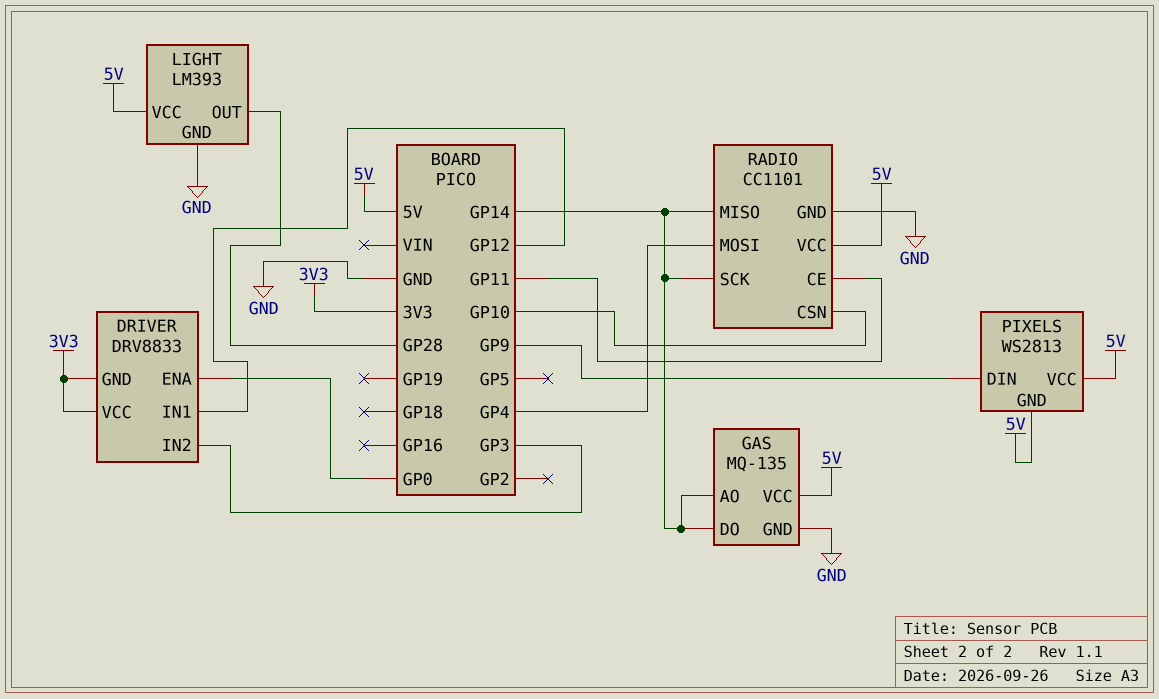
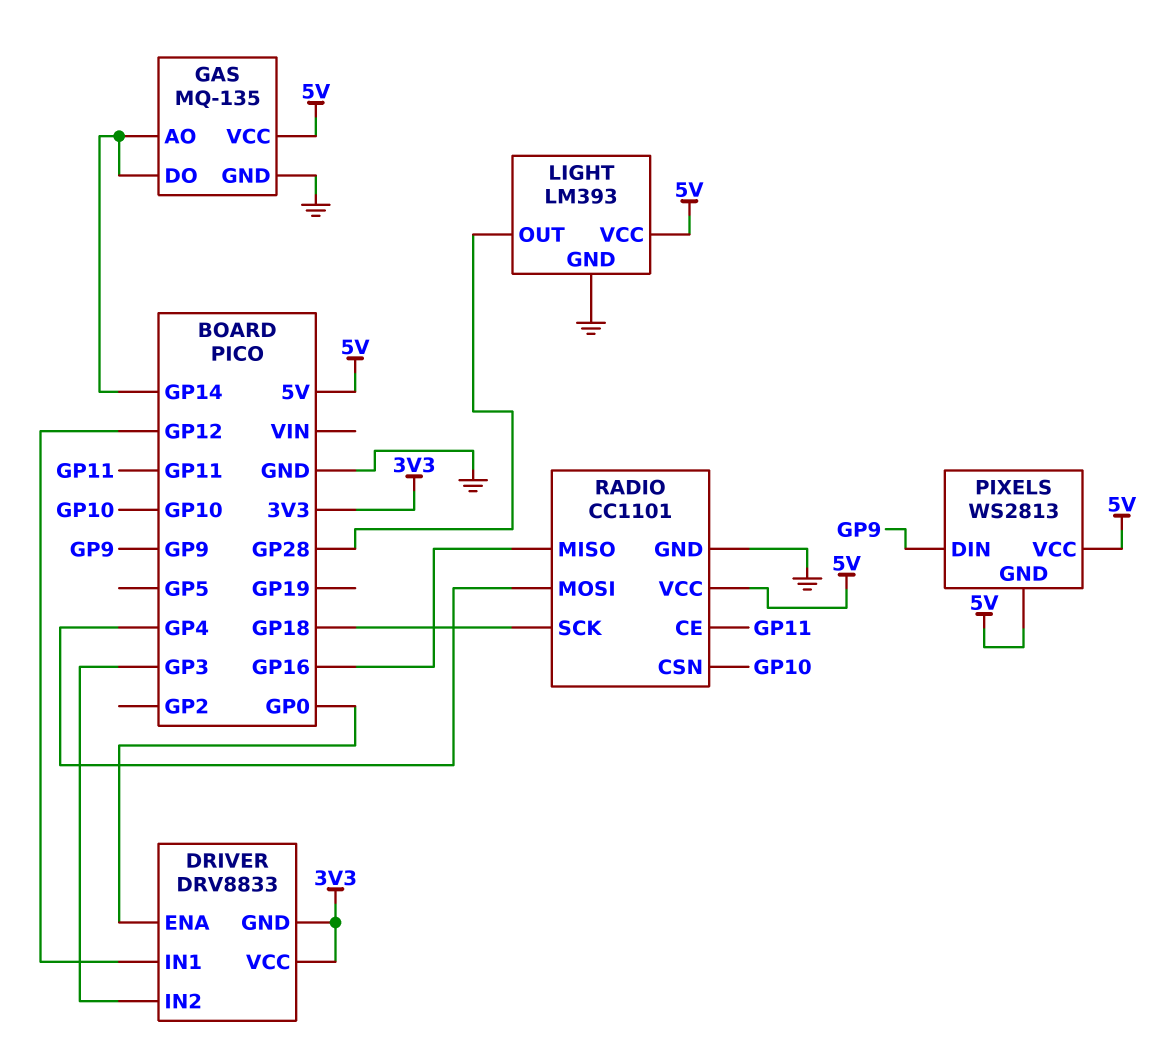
RADIO pin MISO: GP14 -> GP16
RADIO pin SCK: GP14 -> GP18

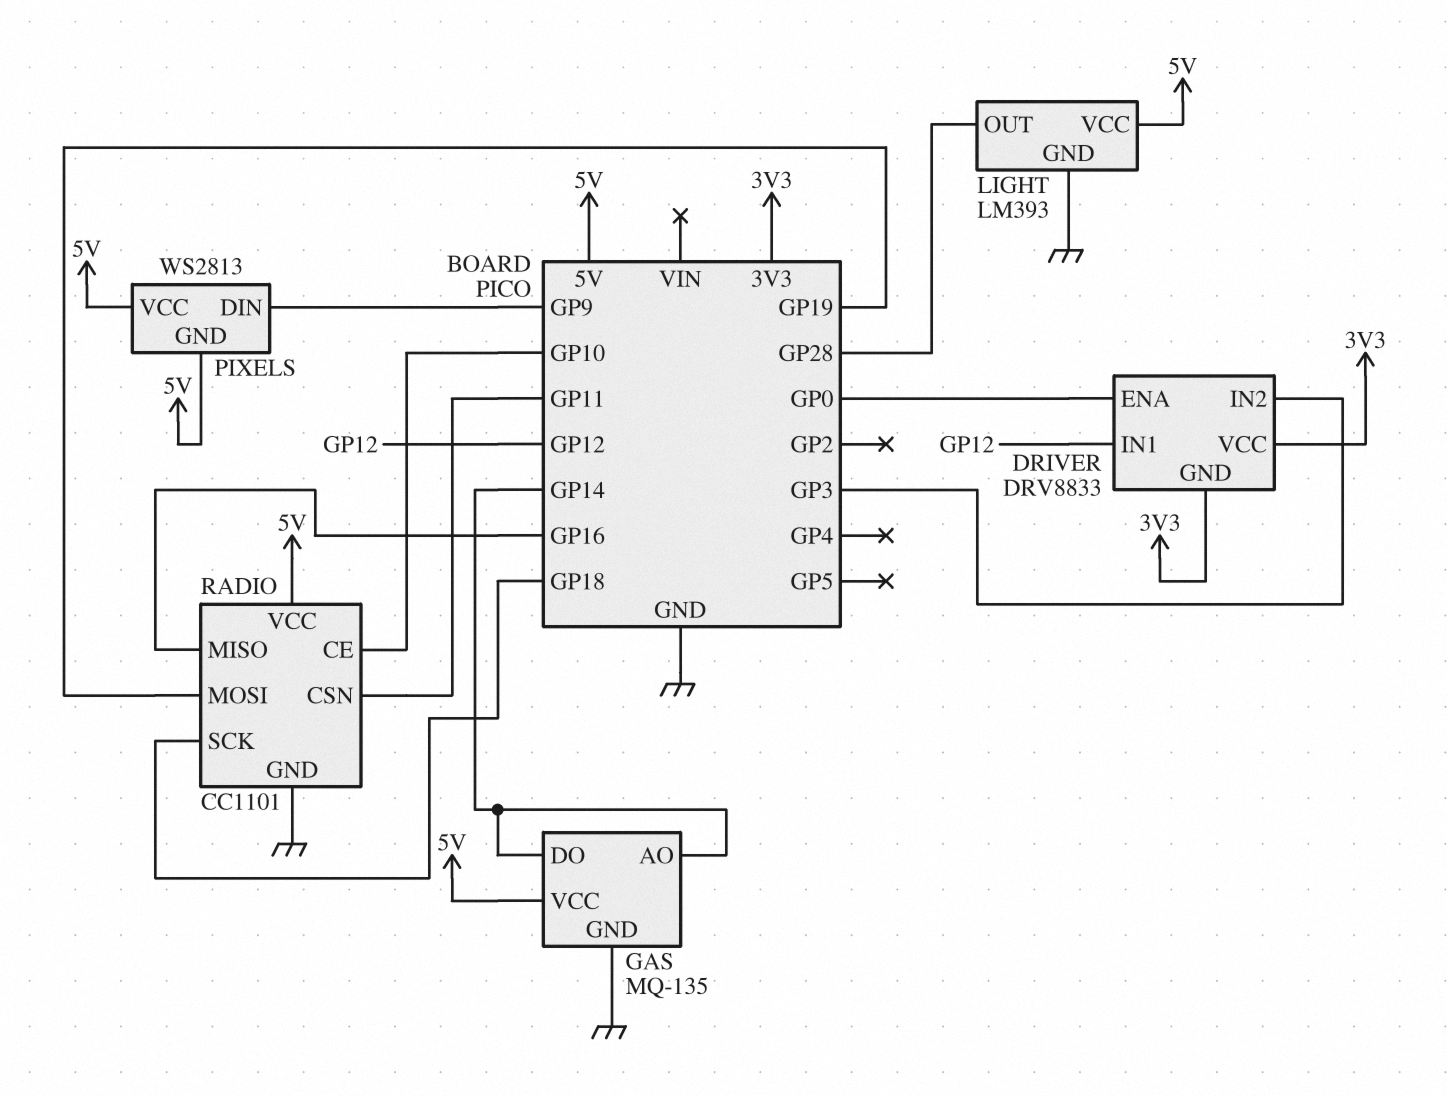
RADIO pin CE: GP11 -> GP10
RADIO pin CSN: GP10 -> GP11
RADIO pin MOSI: GP4 -> GP19

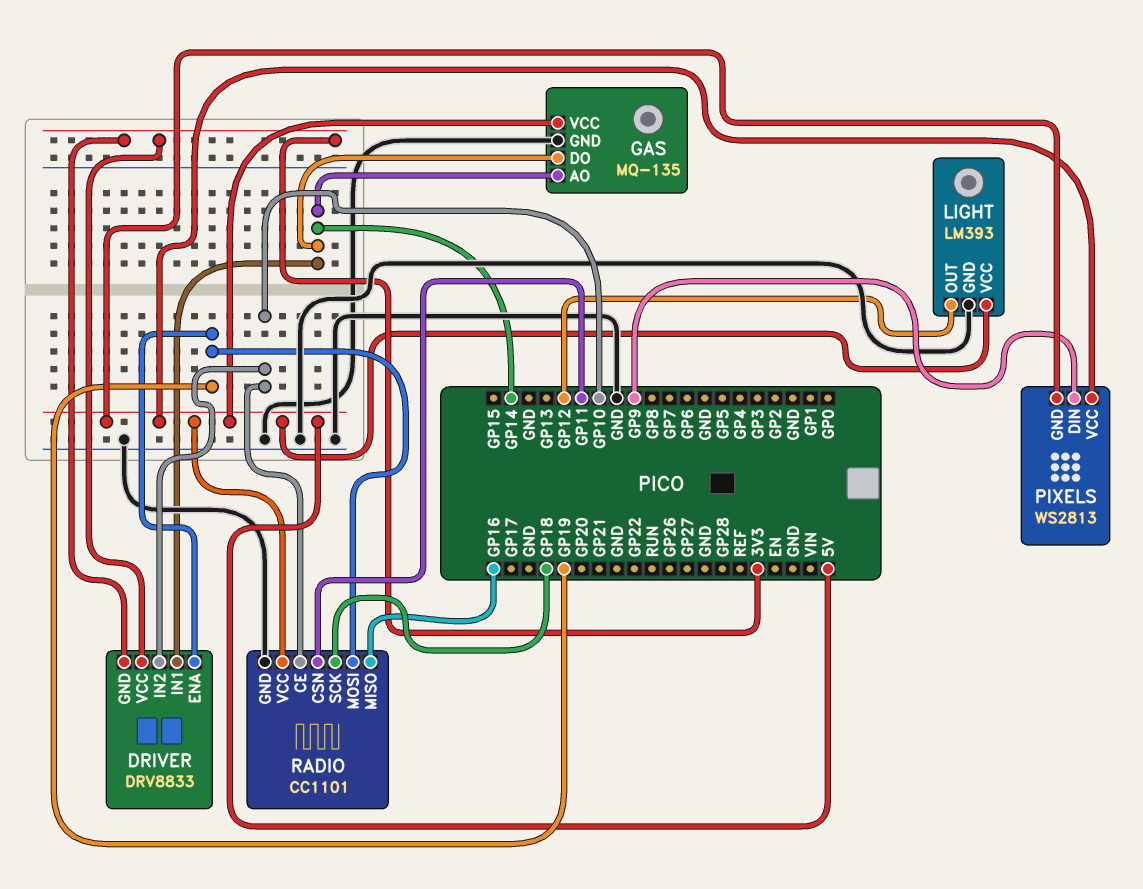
DRIVER pin ENA: GP0 -> GP19
DRIVER pin IN1: GP12 -> GP14
DRIVER pin IN2: GP3 -> GP10
LIGHT pin OUT: GP28 -> GP12

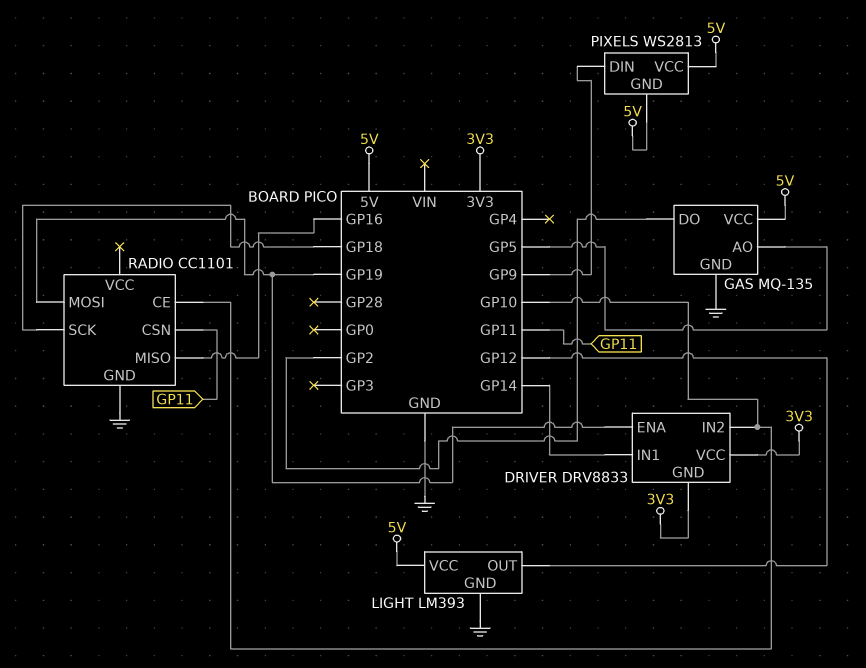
GAS pin AO: GP14 -> GP5
GAS pin DO: GP14 -> GP2
RADIO pin VCC: 5V -> none

